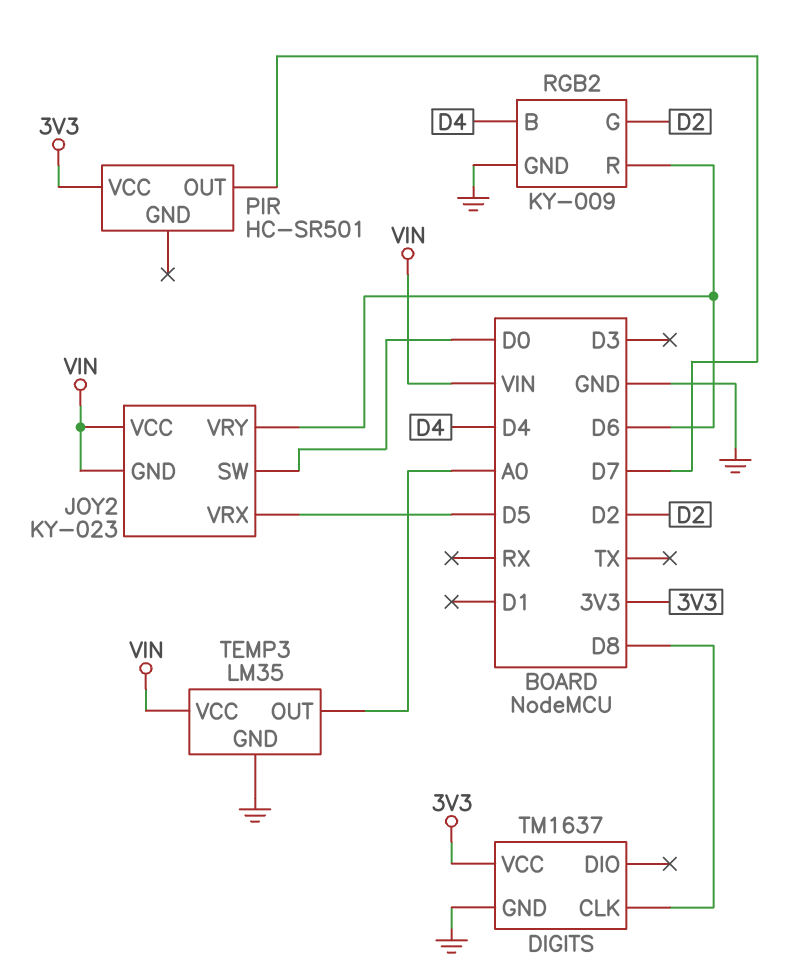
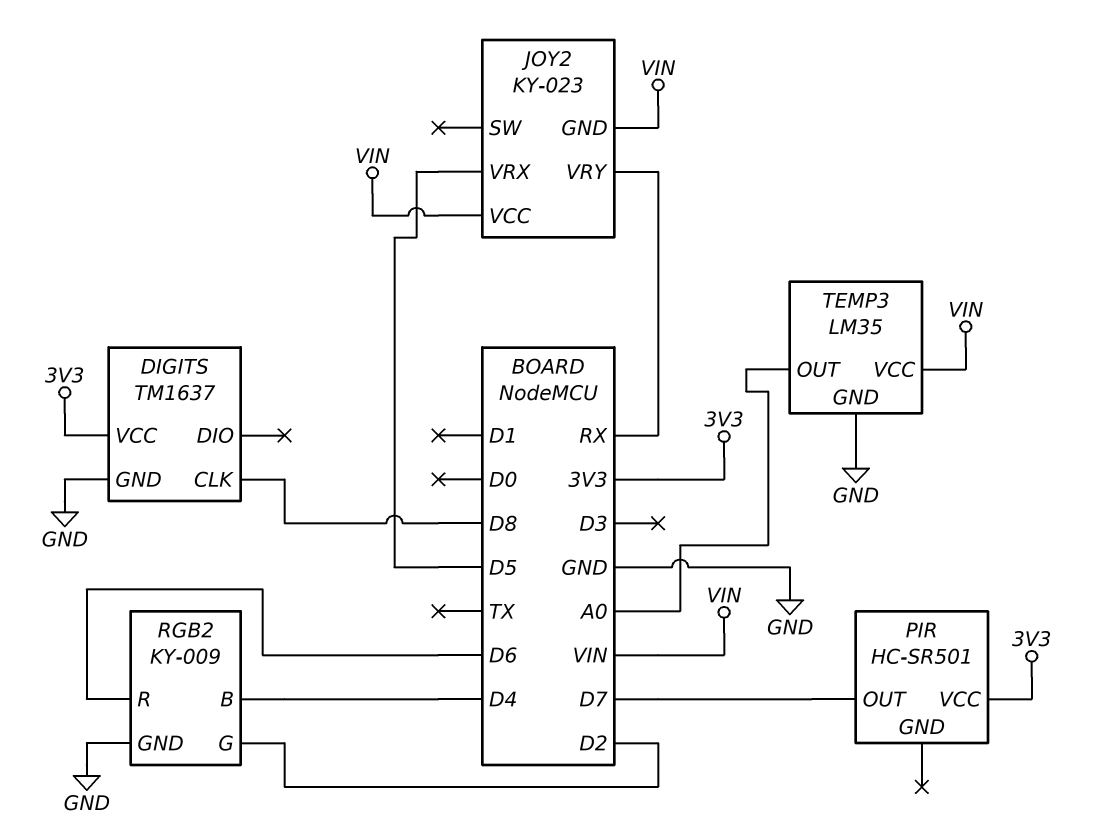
JOY2 pin SW: D0 -> none
JOY2 pin VRY: D6 -> RX

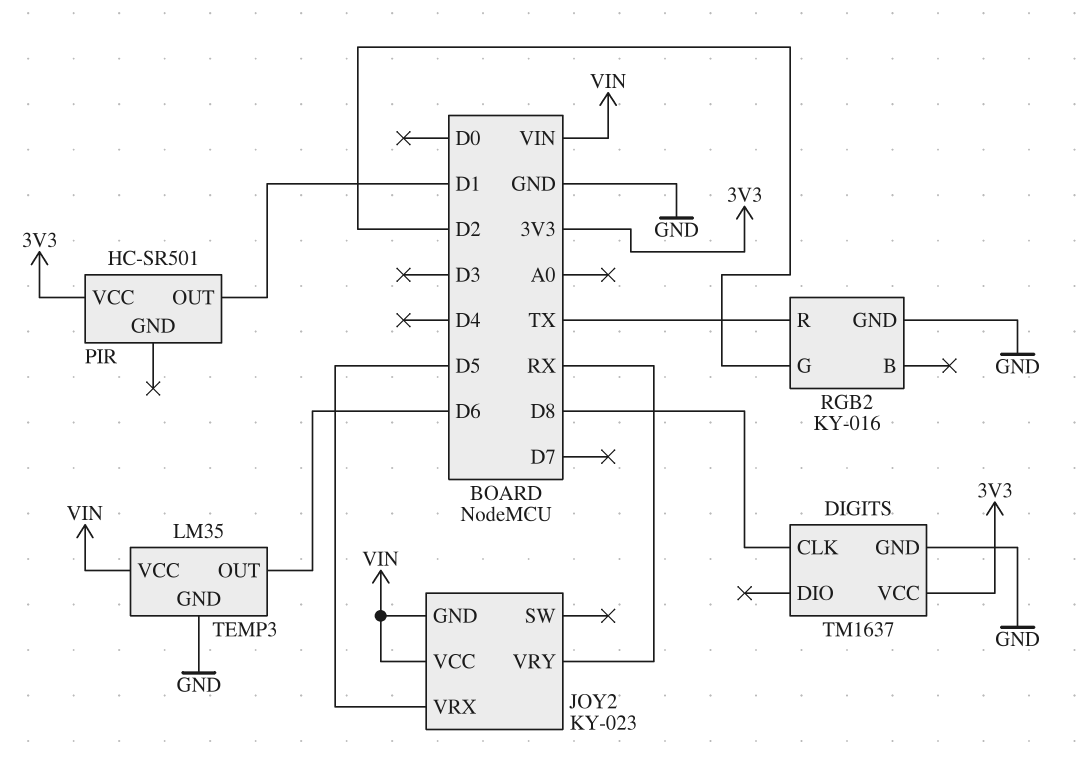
PIR pin OUT: D7 -> D1
RGB2: KY-009 -> KY-016
RGB2 pin B: D4 -> none
RGB2 pin R: D6 -> TX
TEMP3 pin OUT: A0 -> D6

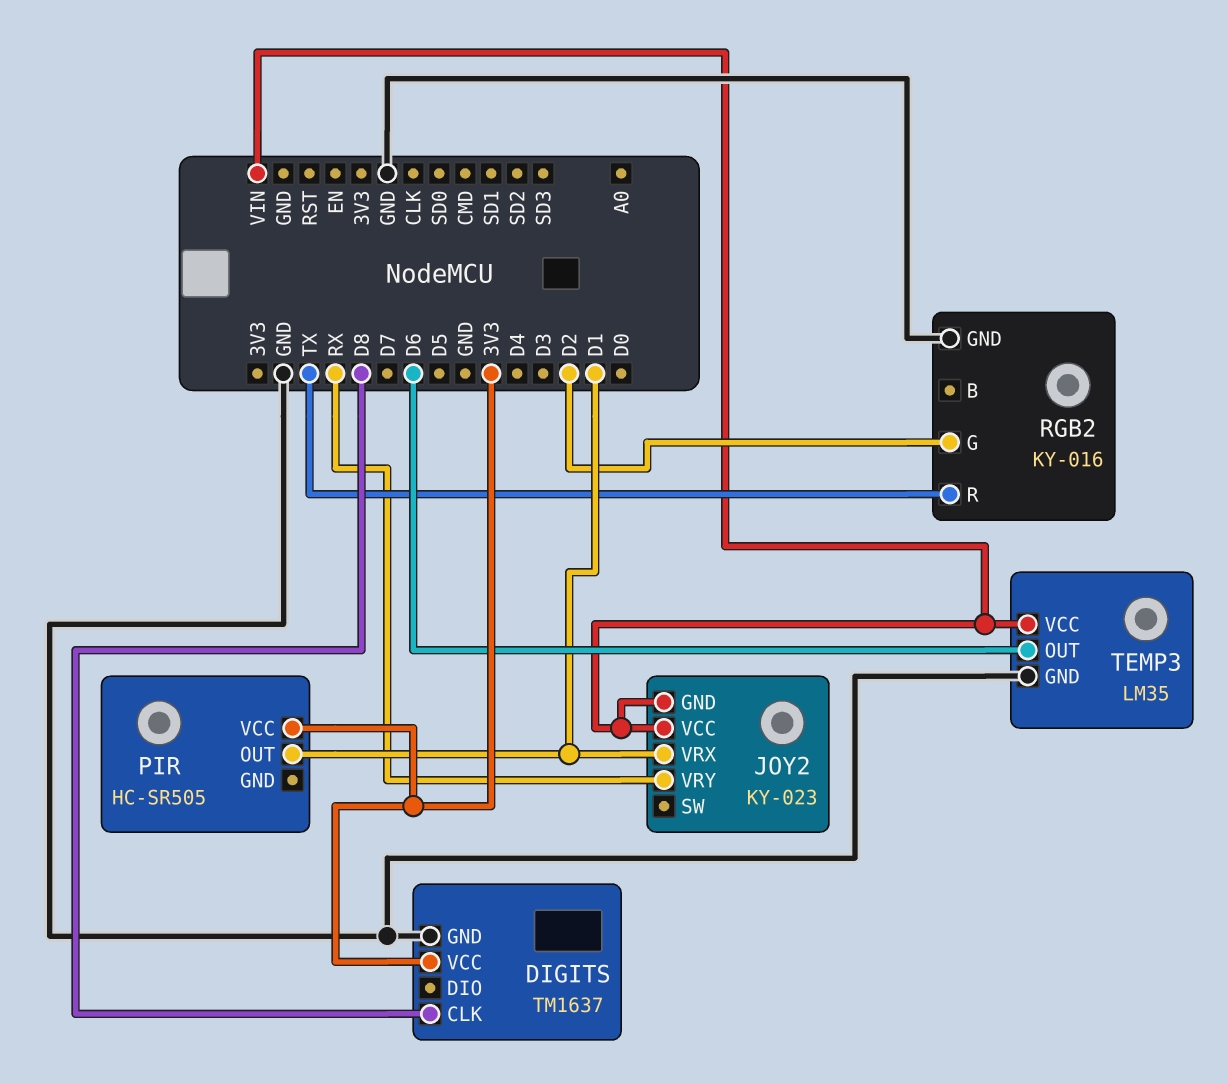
JOY2 pin VRX: D5 -> D1
PIR: HC-SR501 -> HC-SR505

